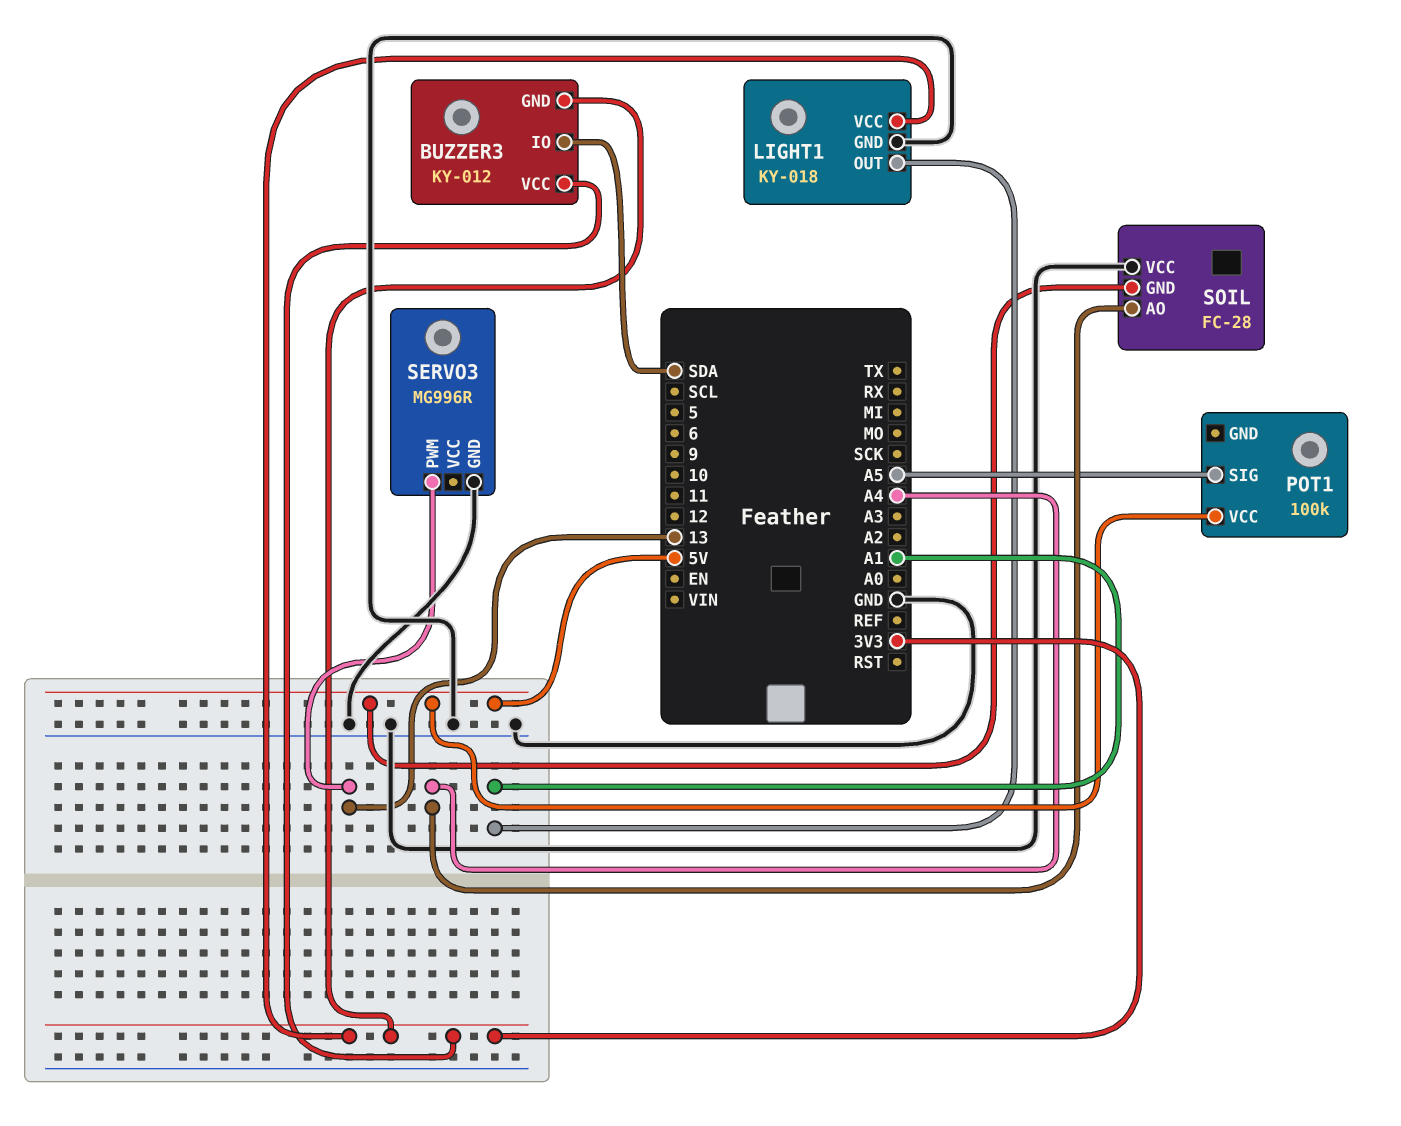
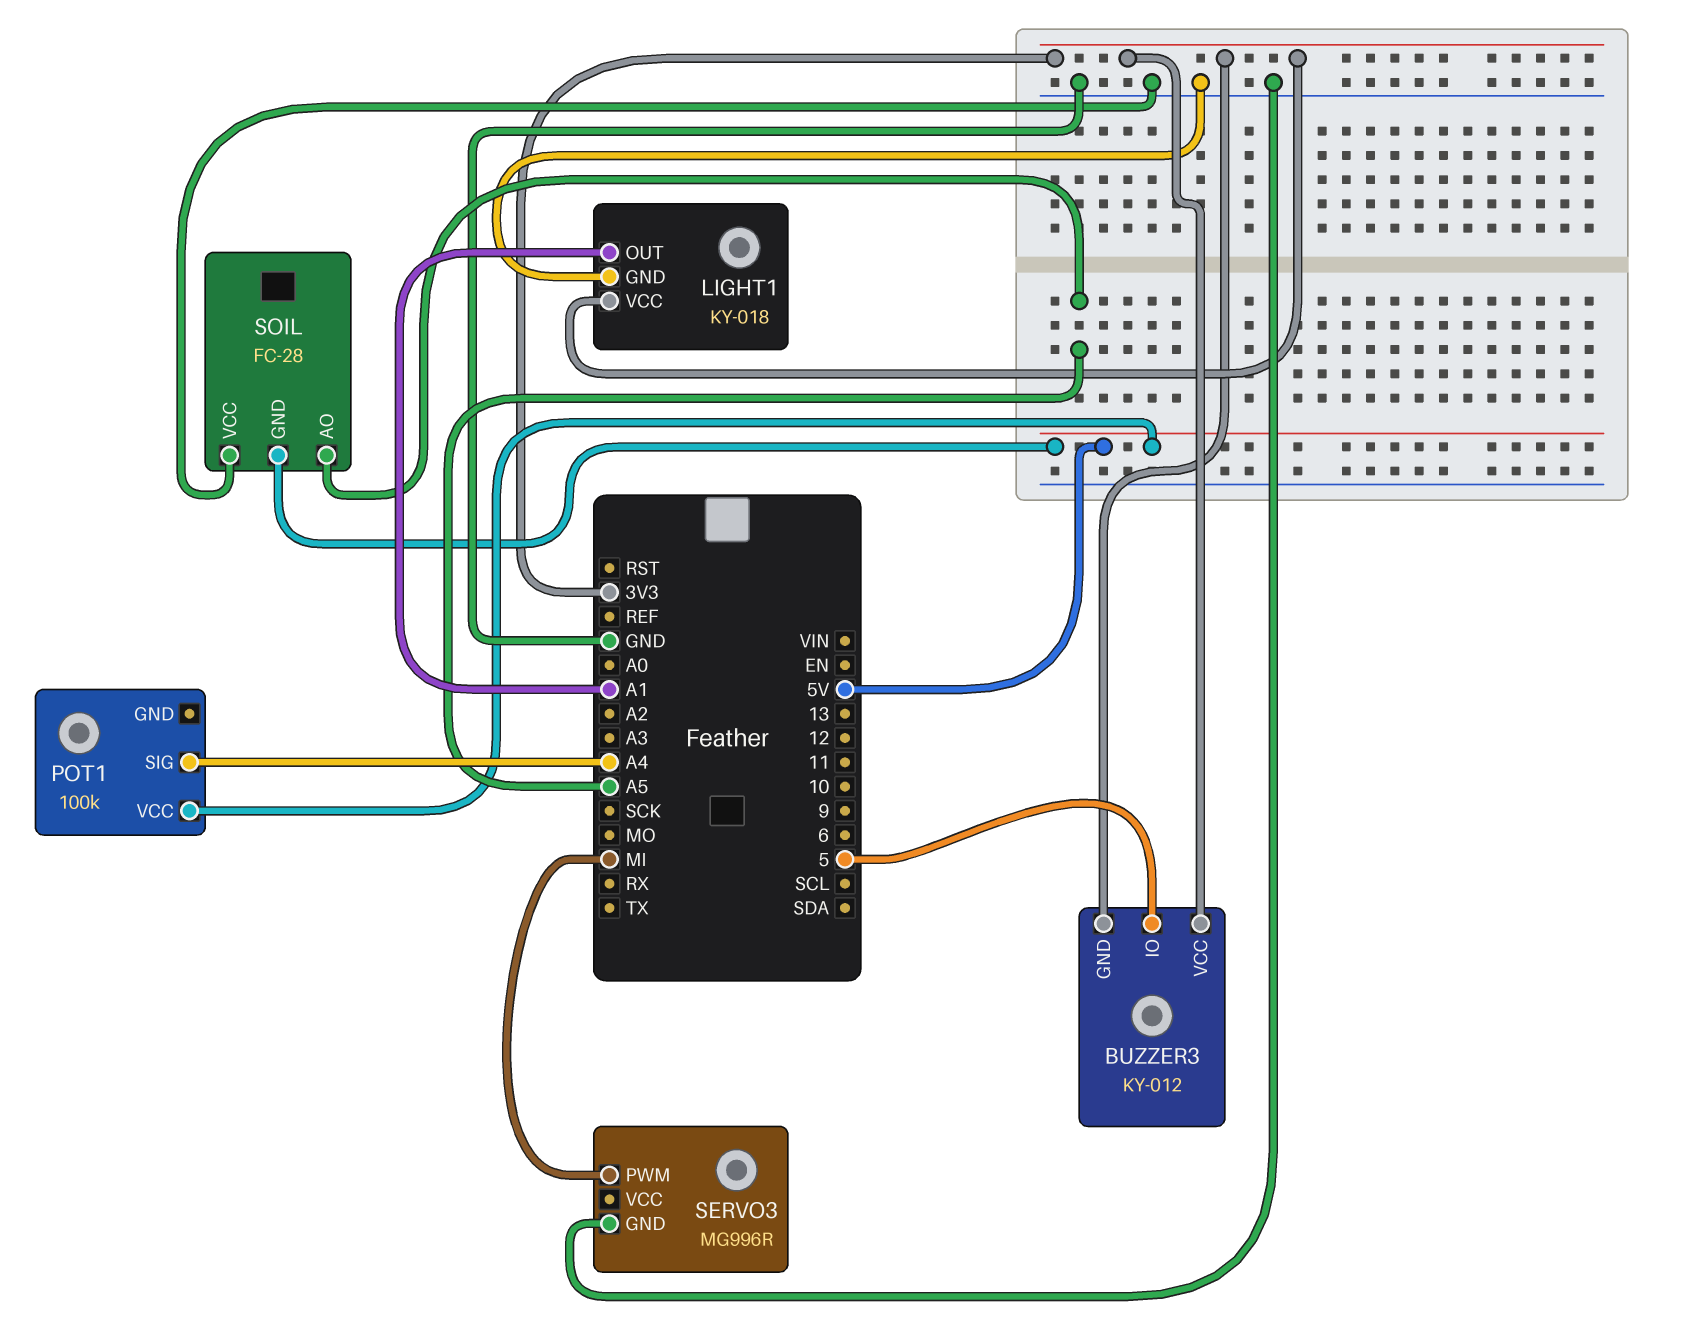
BUZZER3 pin IO: SDA -> 5
POT1 pin SIG: A5 -> A4
SERVO3 pin PWM: 13 -> MI
SOIL pin AO: A4 -> A5

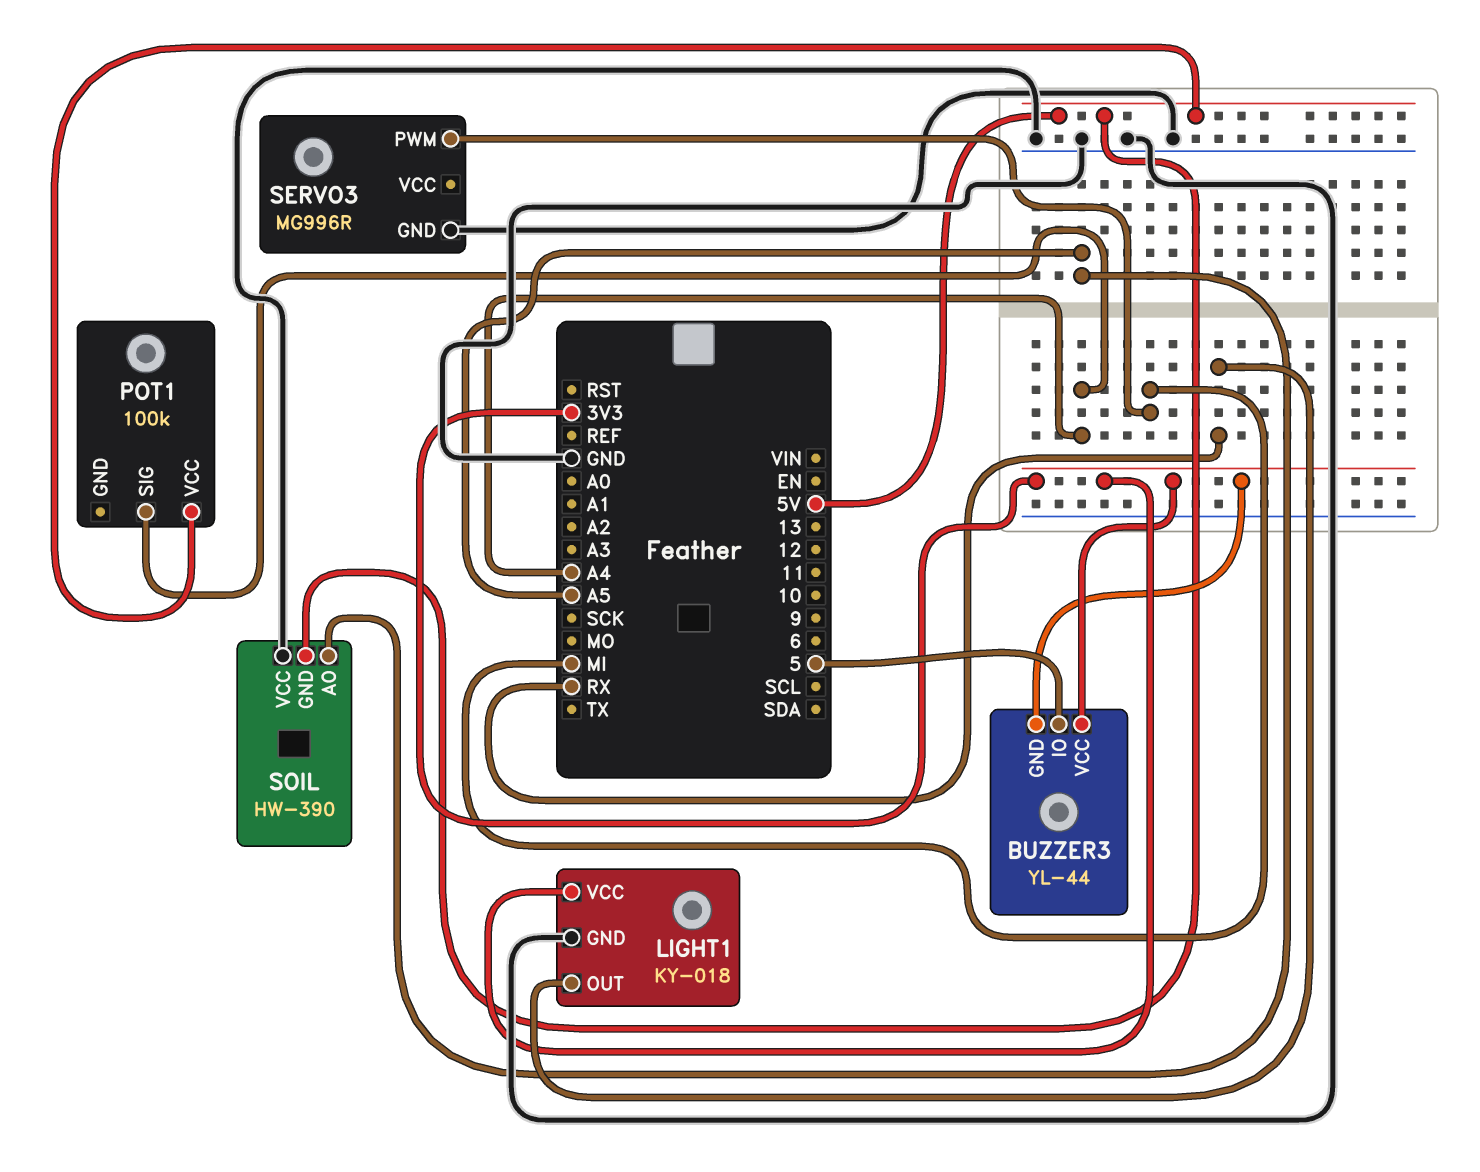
BUZZER3: KY-012 -> YL-44
LIGHT1 pin OUT: A1 -> RX
SOIL: FC-28 -> HW-390

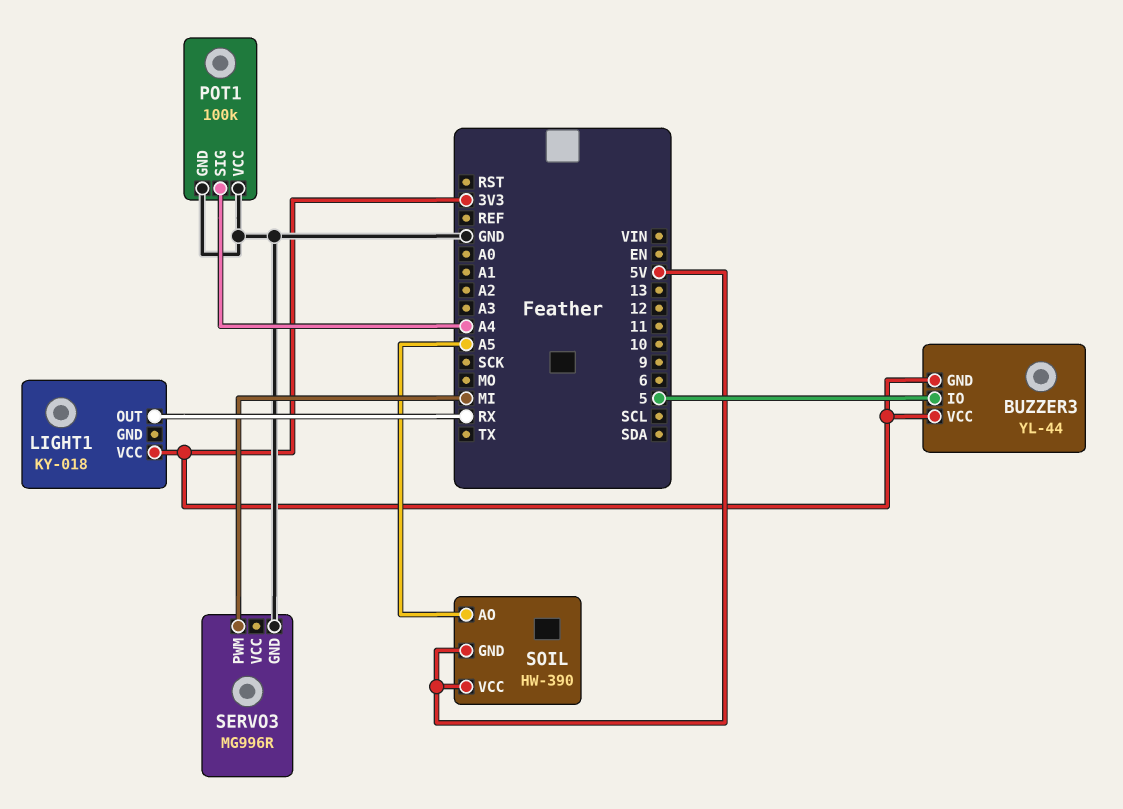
LIGHT1 pin GND: GND -> none
POT1 pin GND: none -> GND
POT1 pin VCC: 5V -> GND
SOIL pin VCC: GND -> 5V

